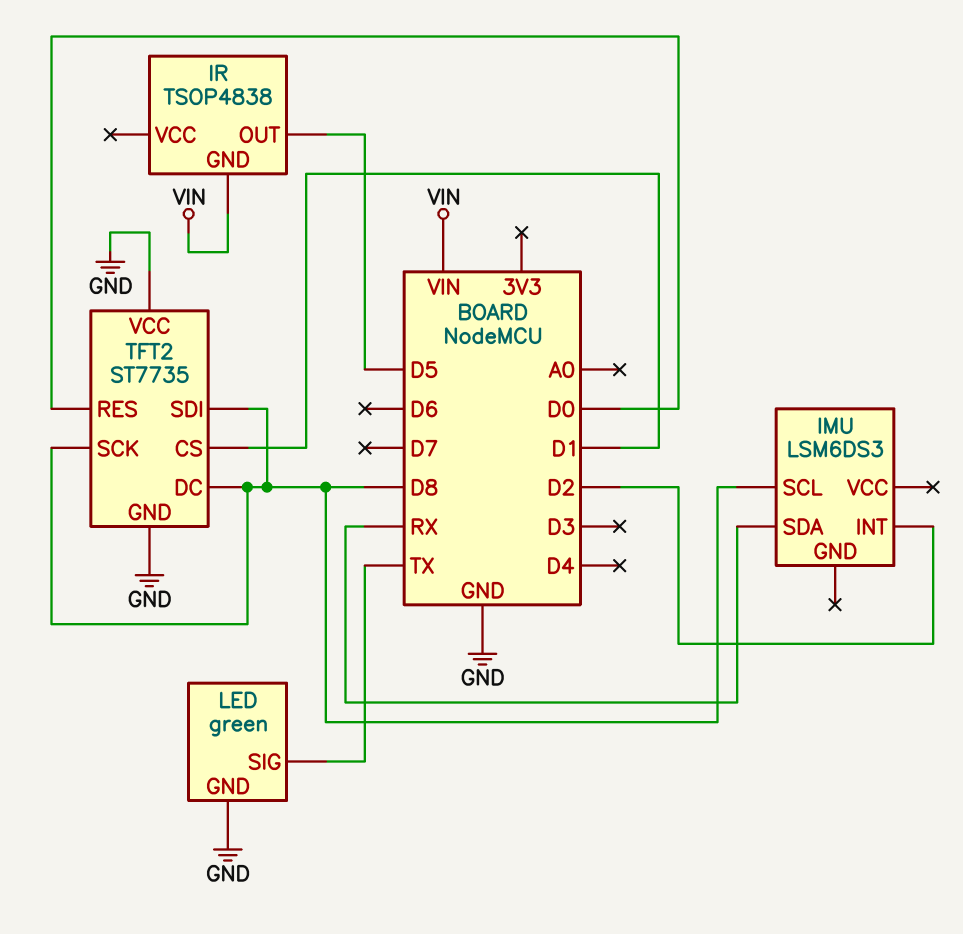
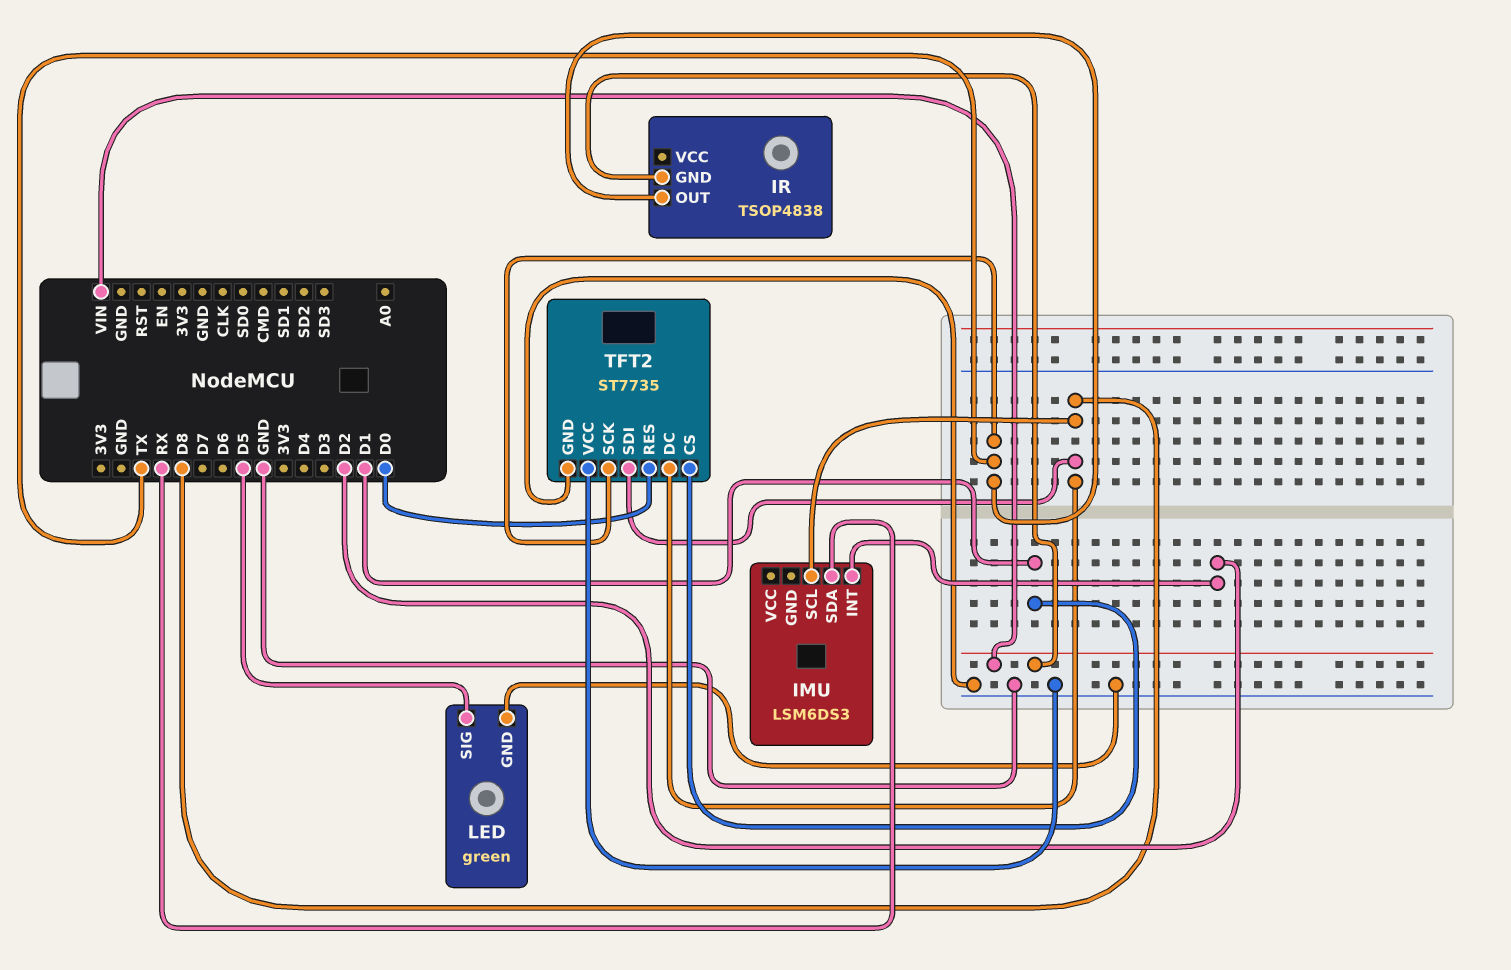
IR pin OUT: D5 -> TX
LED pin SIG: TX -> D5
TFT2 pin SCK: D8 -> TX

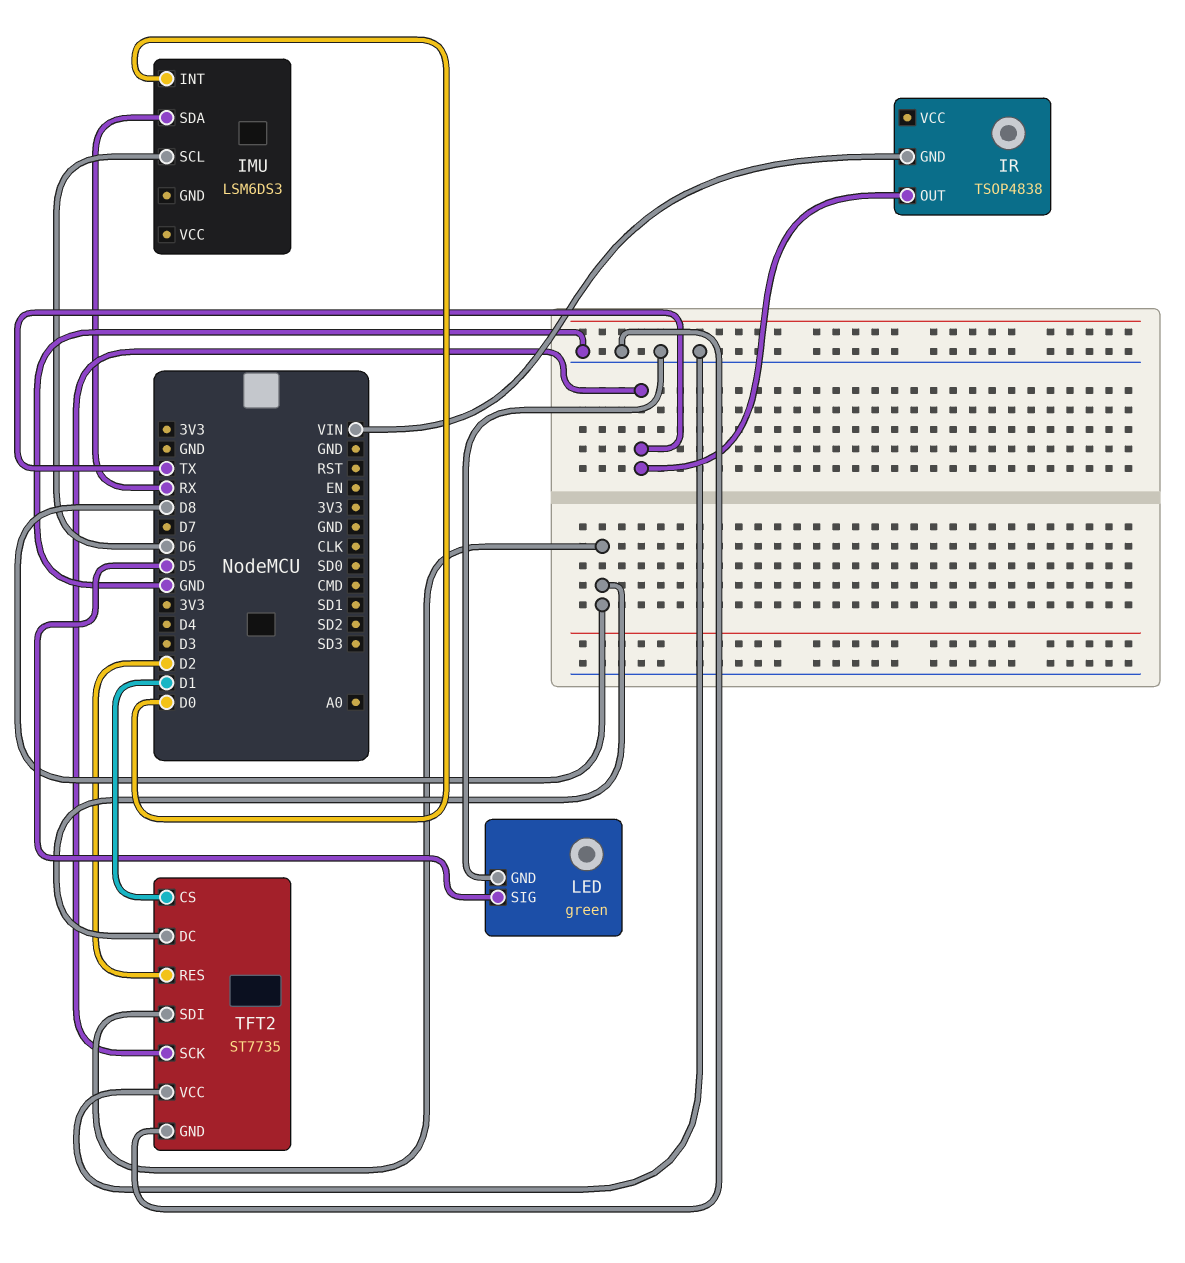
IMU pin INT: D2 -> D0
IMU pin SCL: D8 -> D6
TFT2 pin RES: D0 -> D2

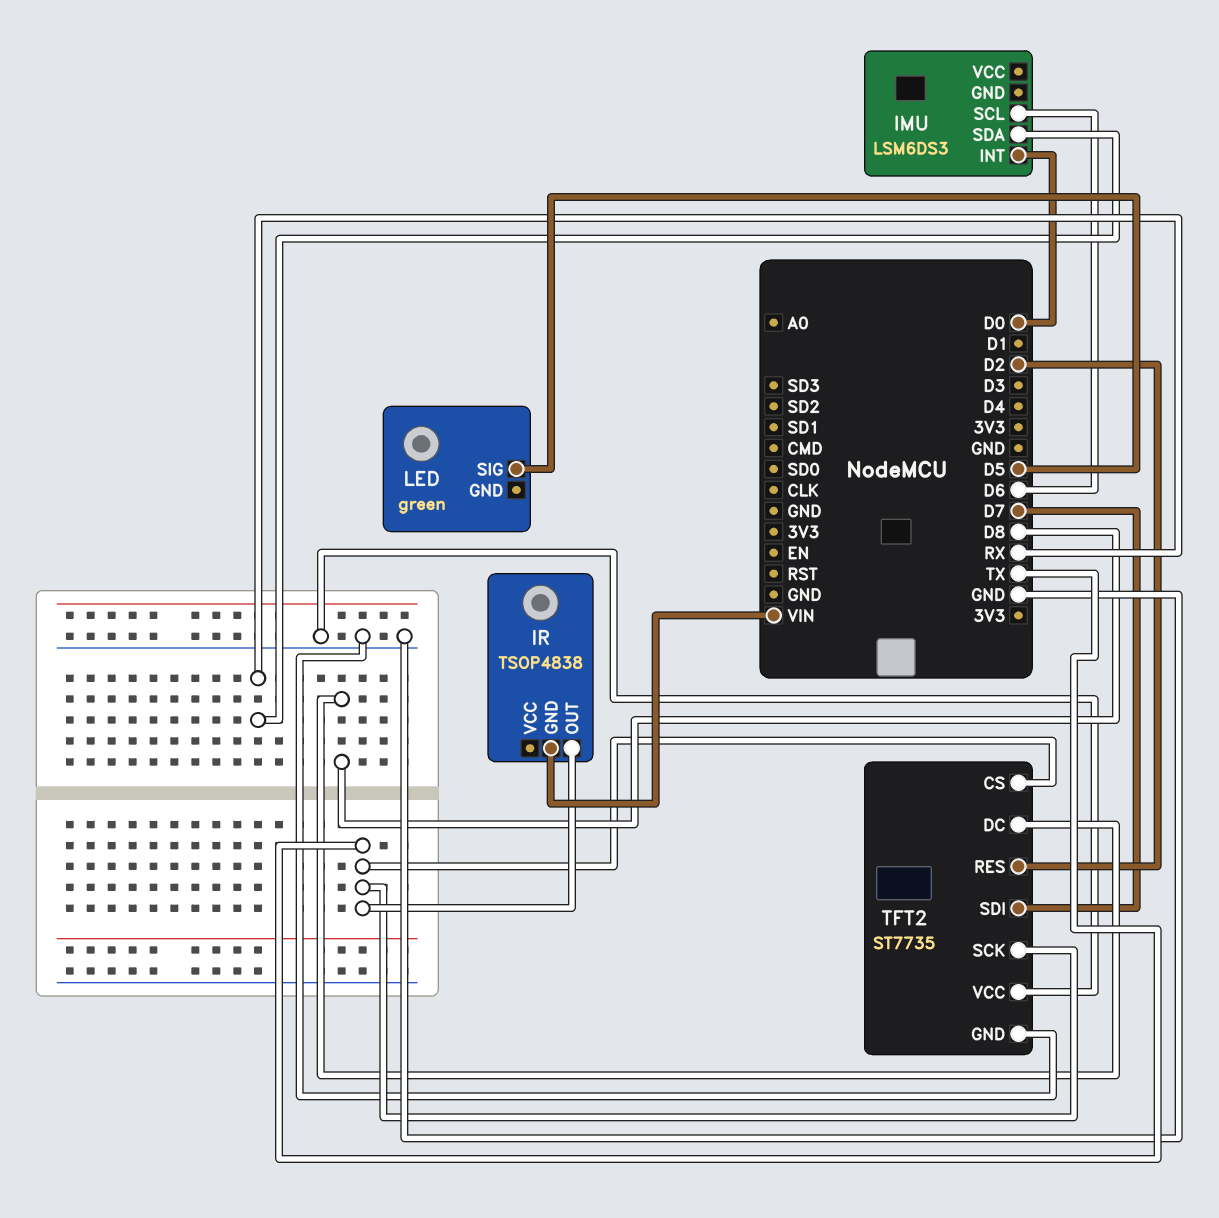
LED pin GND: GND -> none
TFT2 pin CS: D1 -> TX
TFT2 pin SDI: D8 -> D7

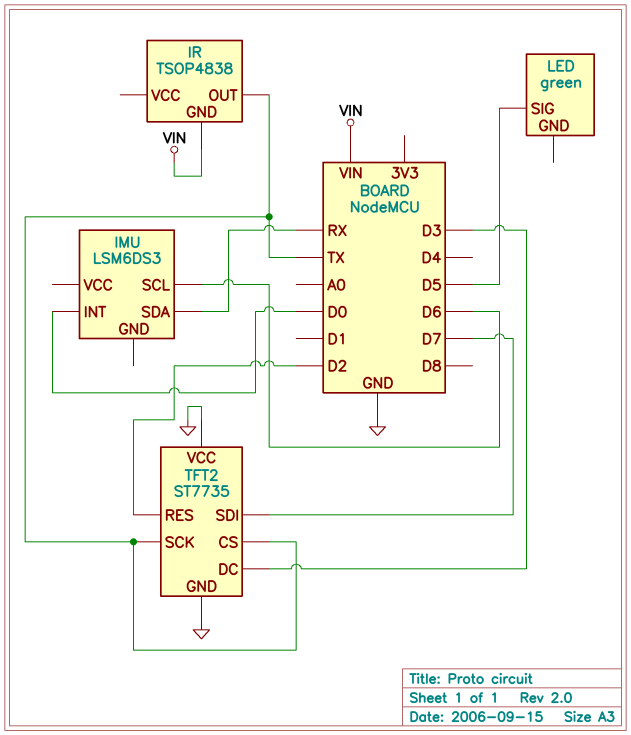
TFT2 pin DC: D8 -> D3

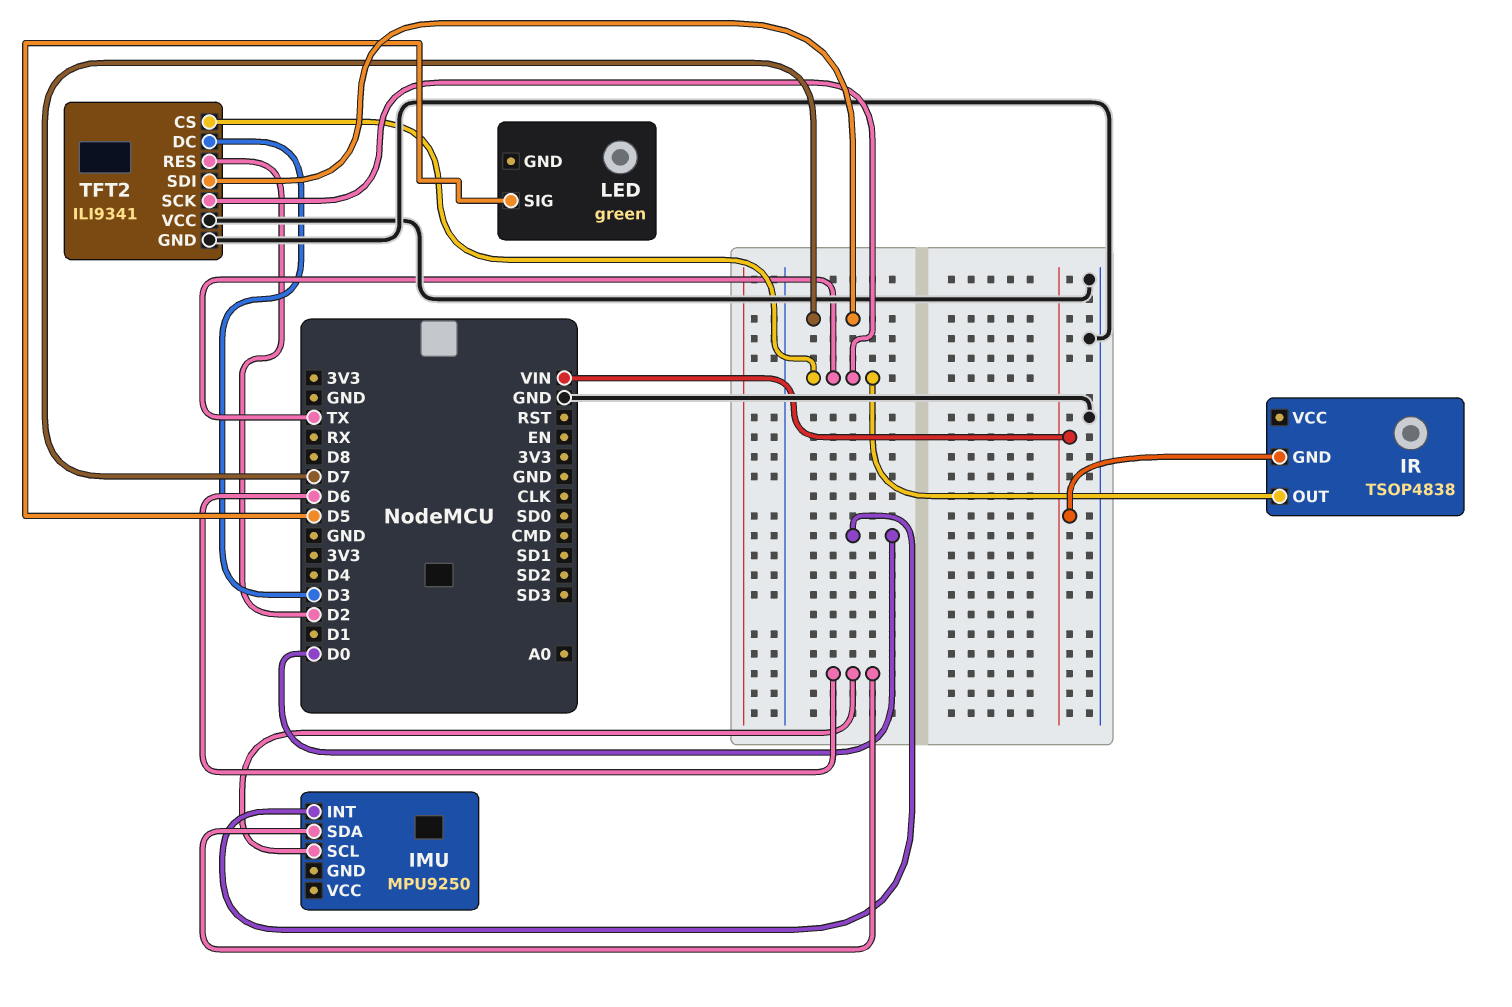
IMU: LSM6DS3 -> MPU9250
IMU pin SDA: RX -> D6
TFT2: ST7735 -> ILI9341

